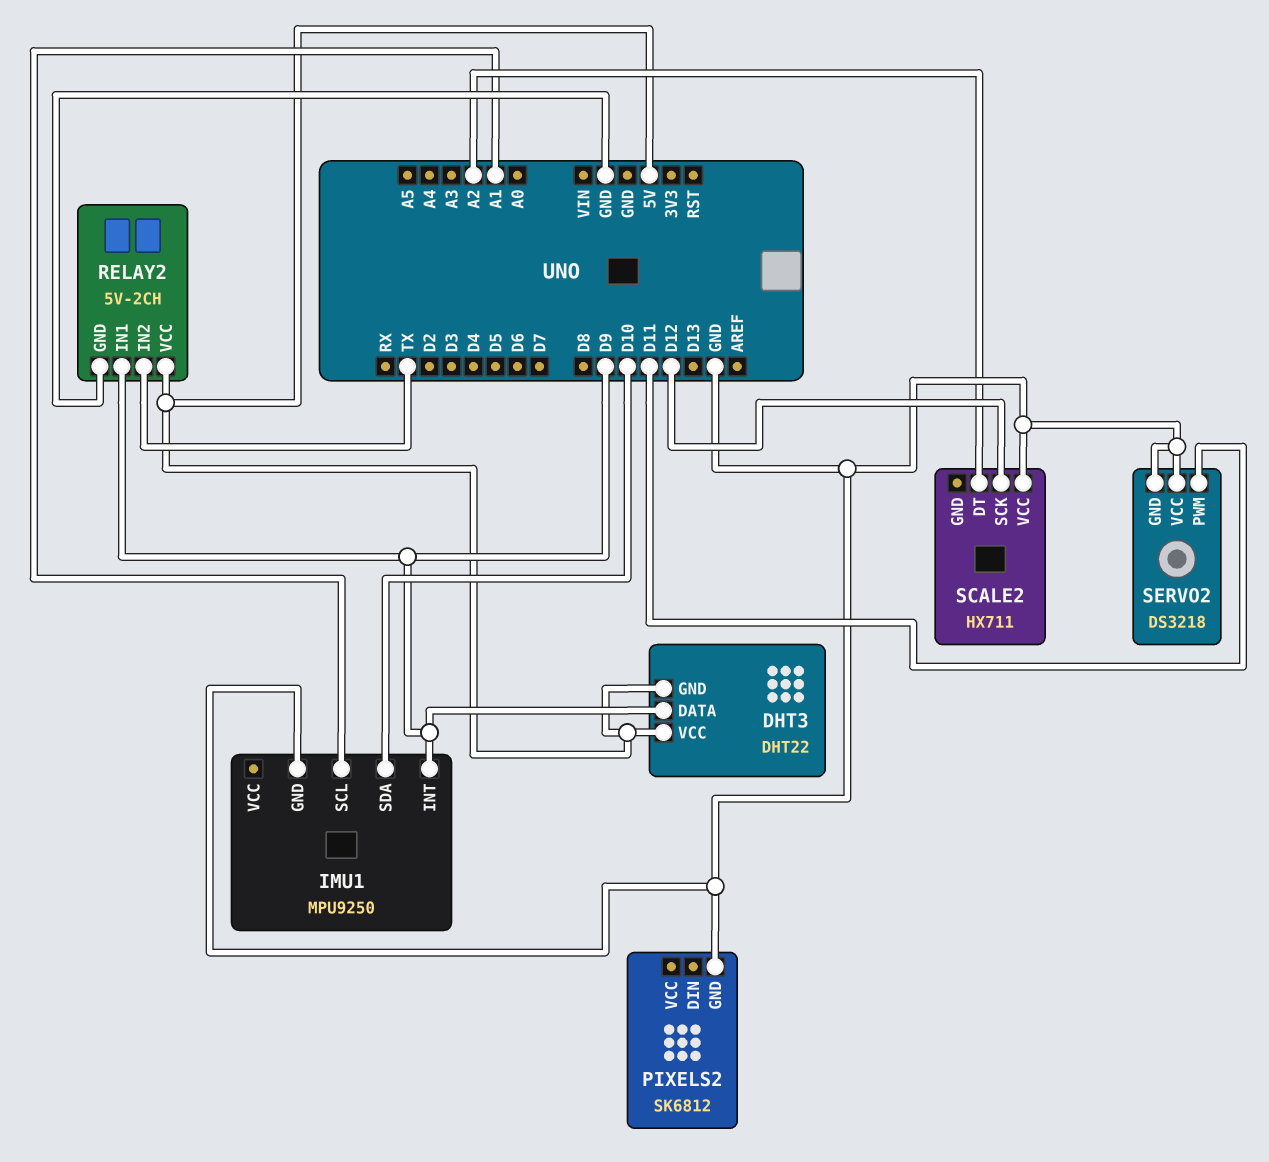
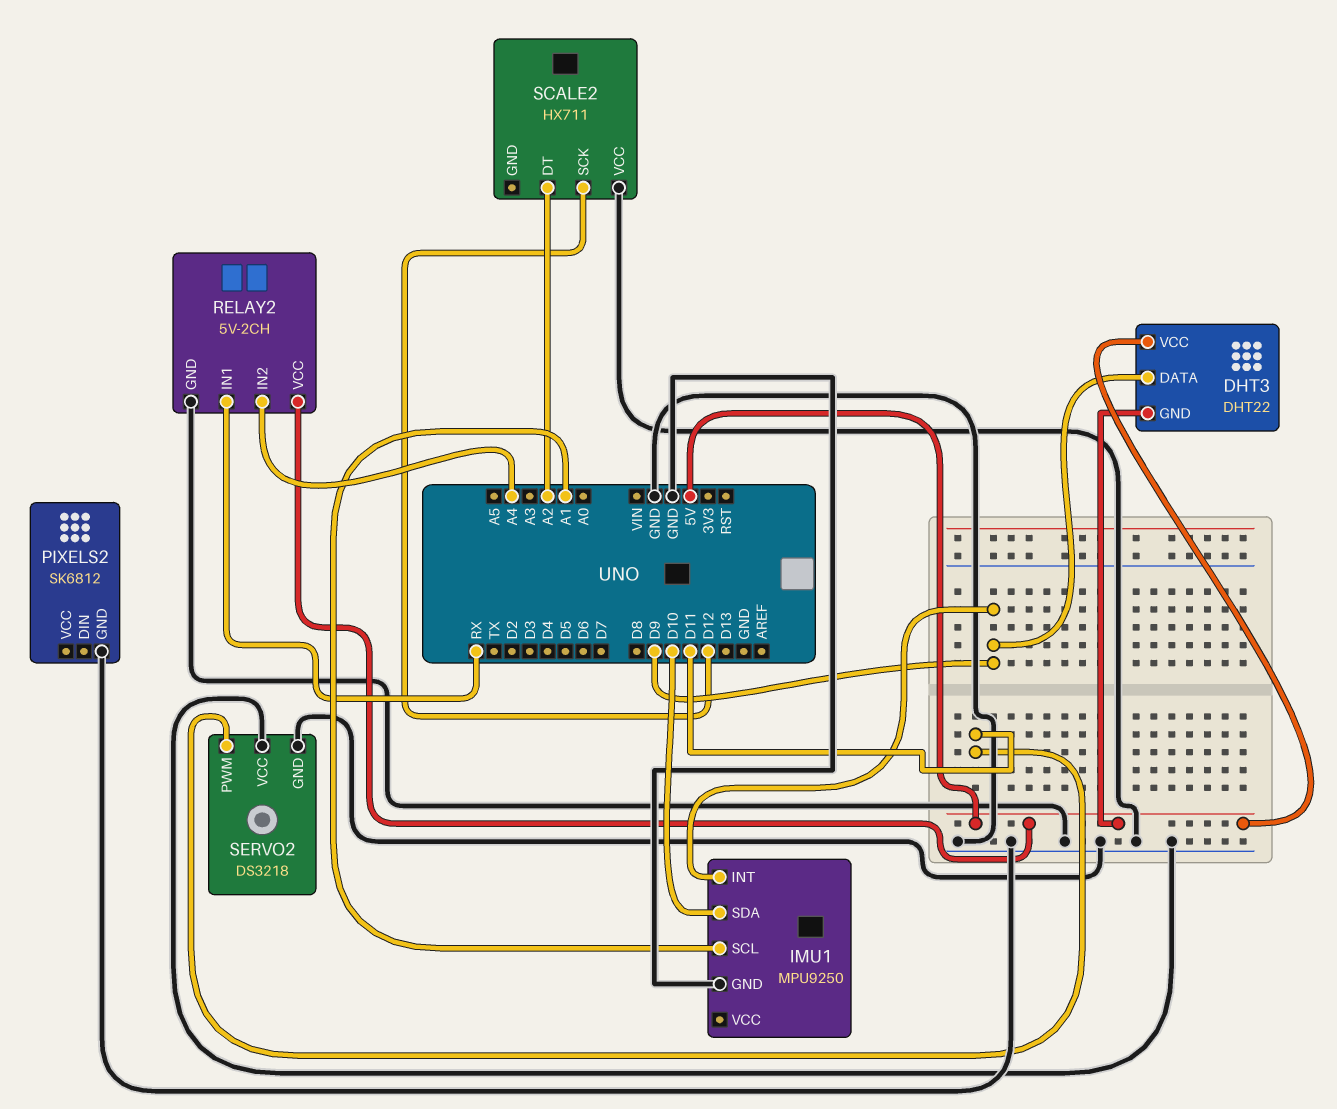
RELAY2 pin IN1: D9 -> RX
RELAY2 pin IN2: TX -> A4

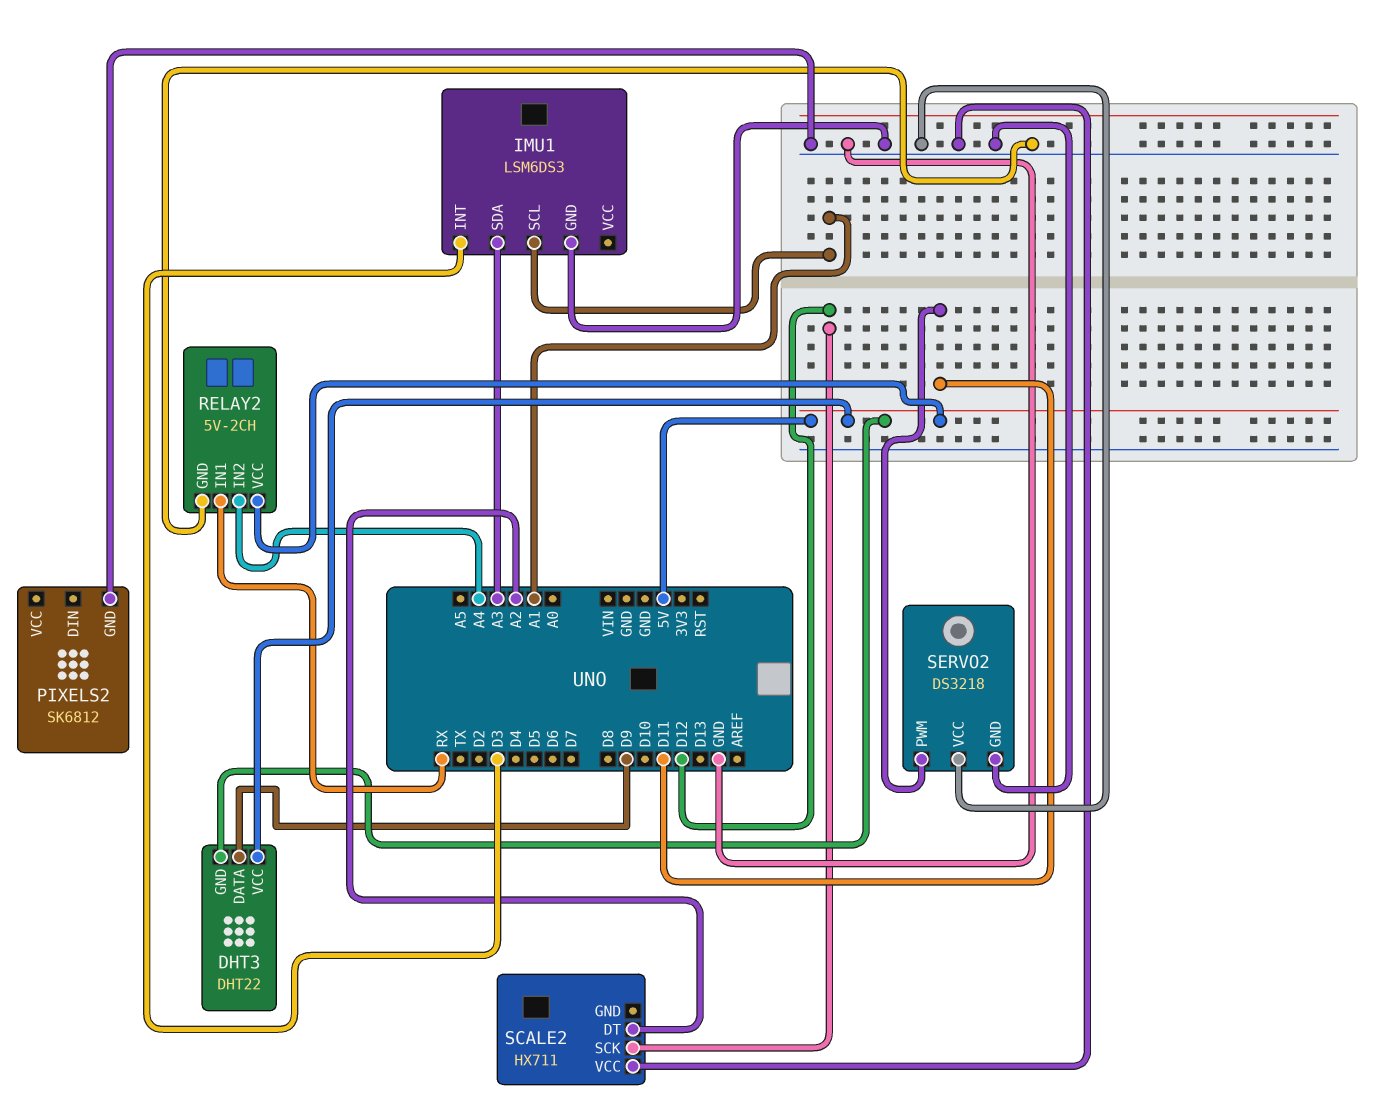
IMU1: MPU9250 -> LSM6DS3
IMU1 pin INT: D9 -> D3
IMU1 pin SDA: D10 -> A3

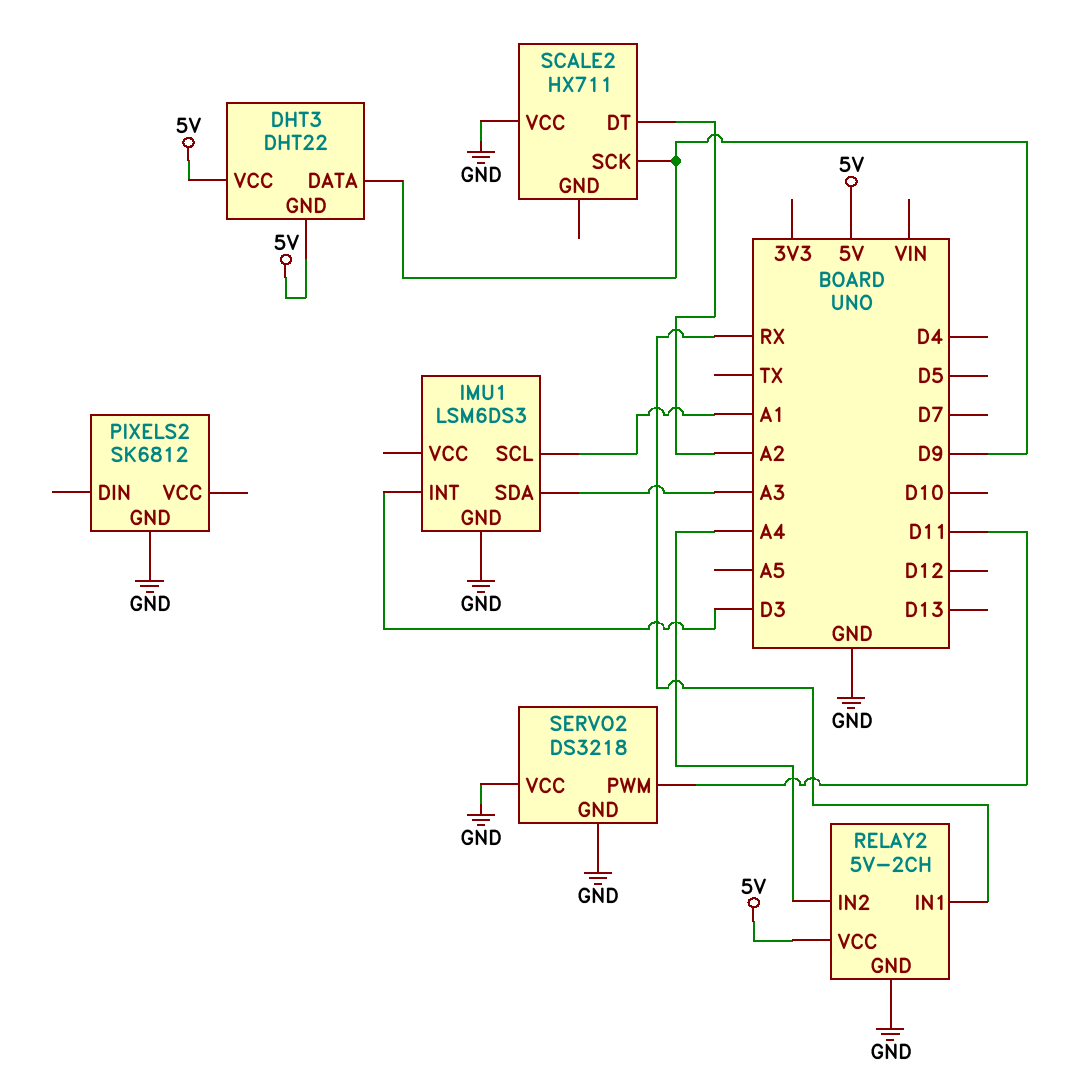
SCALE2 pin SCK: D12 -> D9

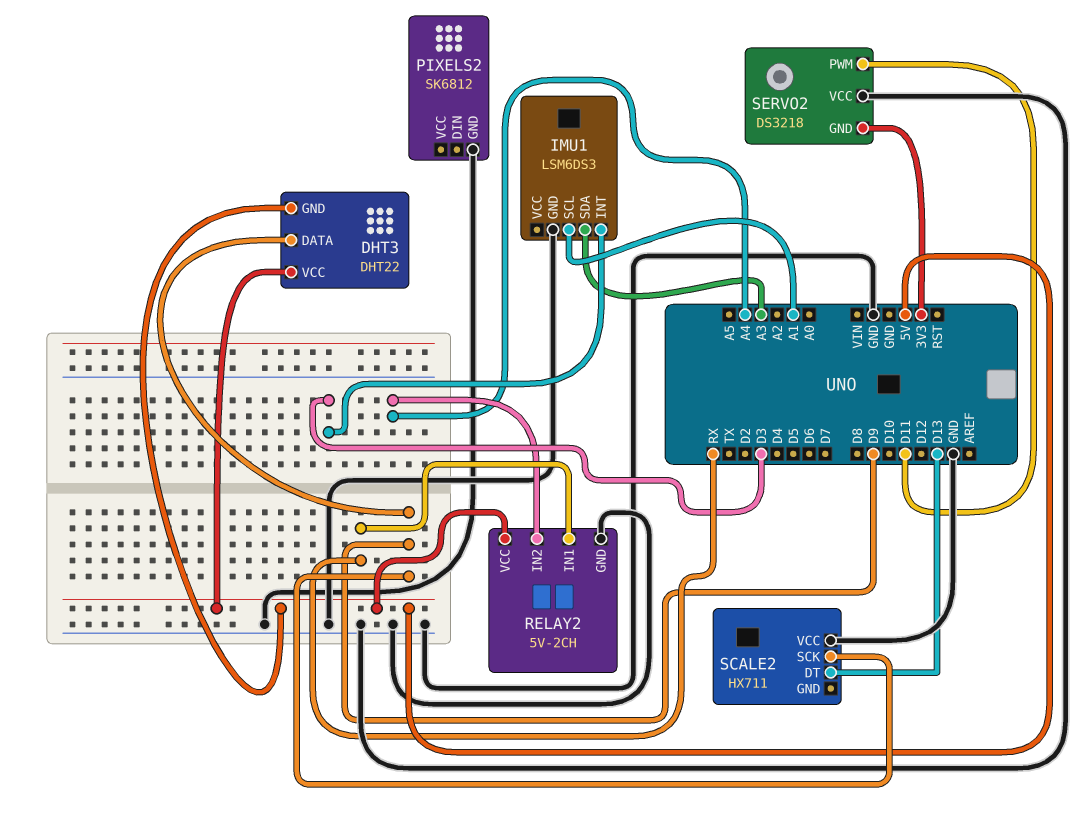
SCALE2 pin DT: A2 -> D13
SERVO2 pin GND: GND -> 3V3

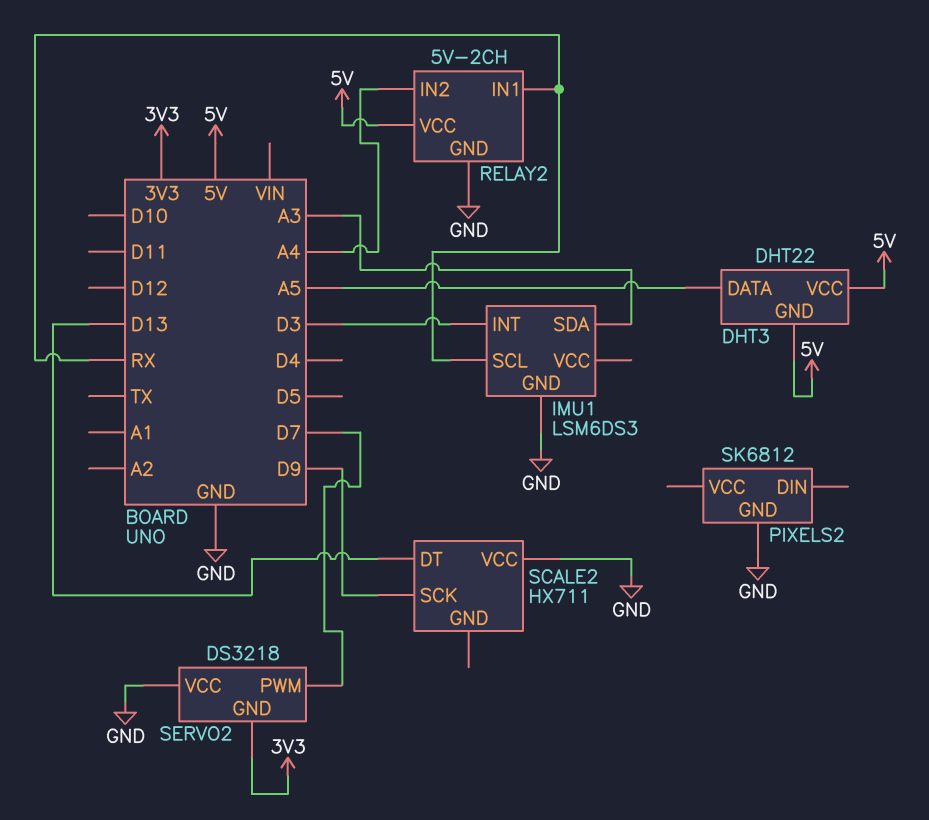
DHT3 pin DATA: D9 -> A5
IMU1 pin SCL: A1 -> RX
SERVO2 pin PWM: D11 -> D7

